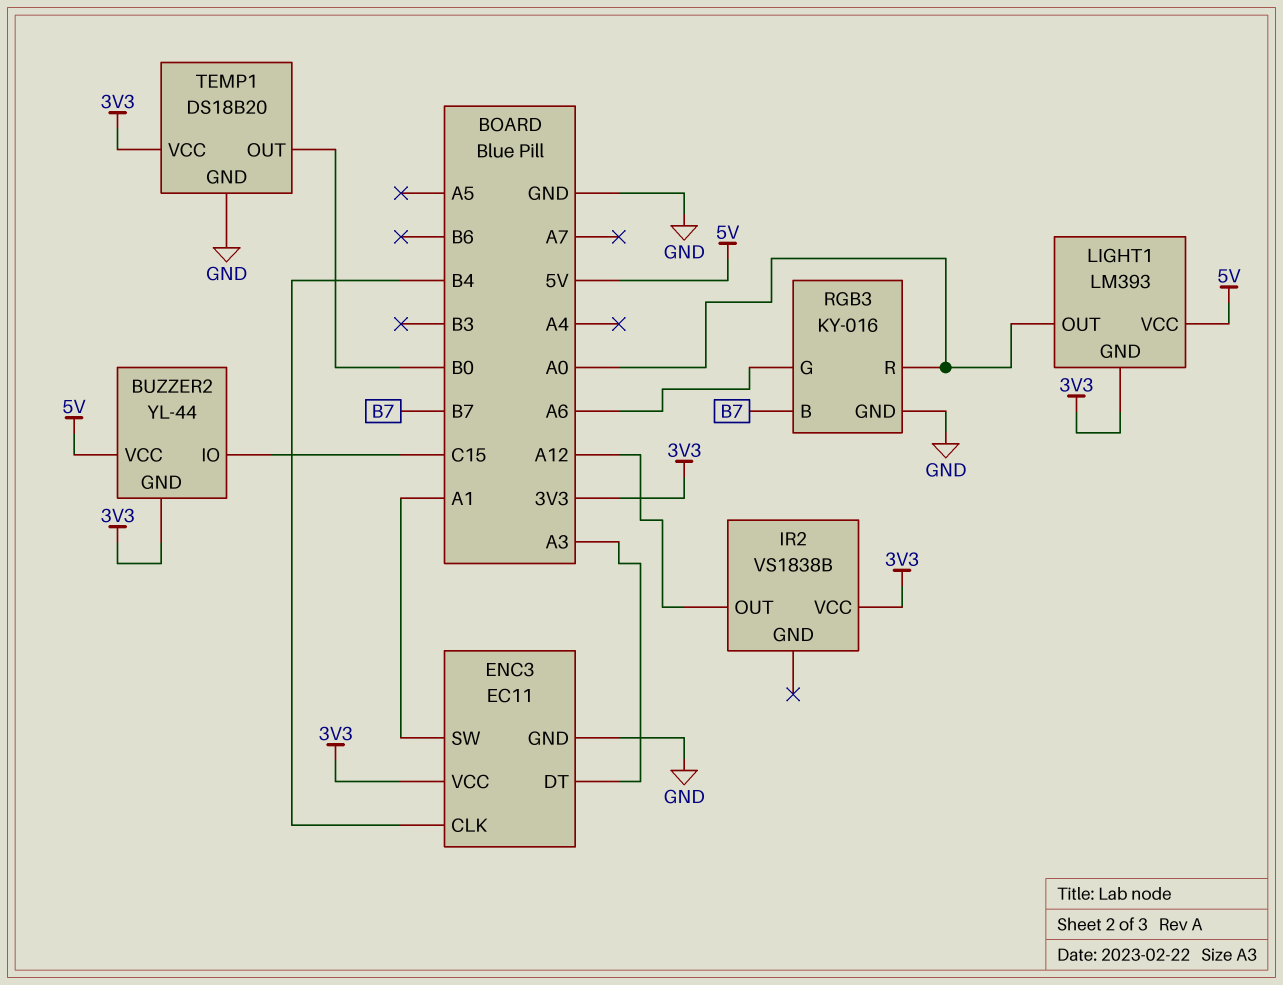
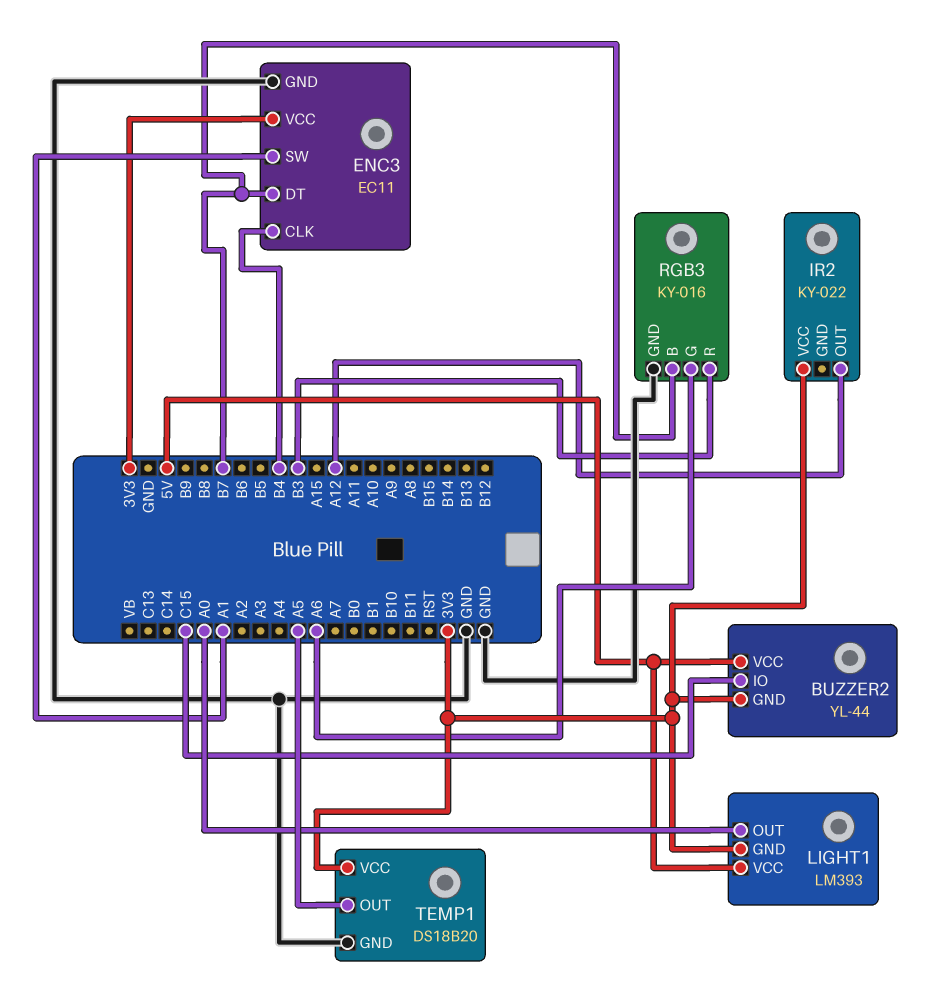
ENC3 pin DT: A3 -> B7
IR2: VS1838B -> KY-022
RGB3 pin R: A0 -> B3
TEMP1 pin OUT: B0 -> A5

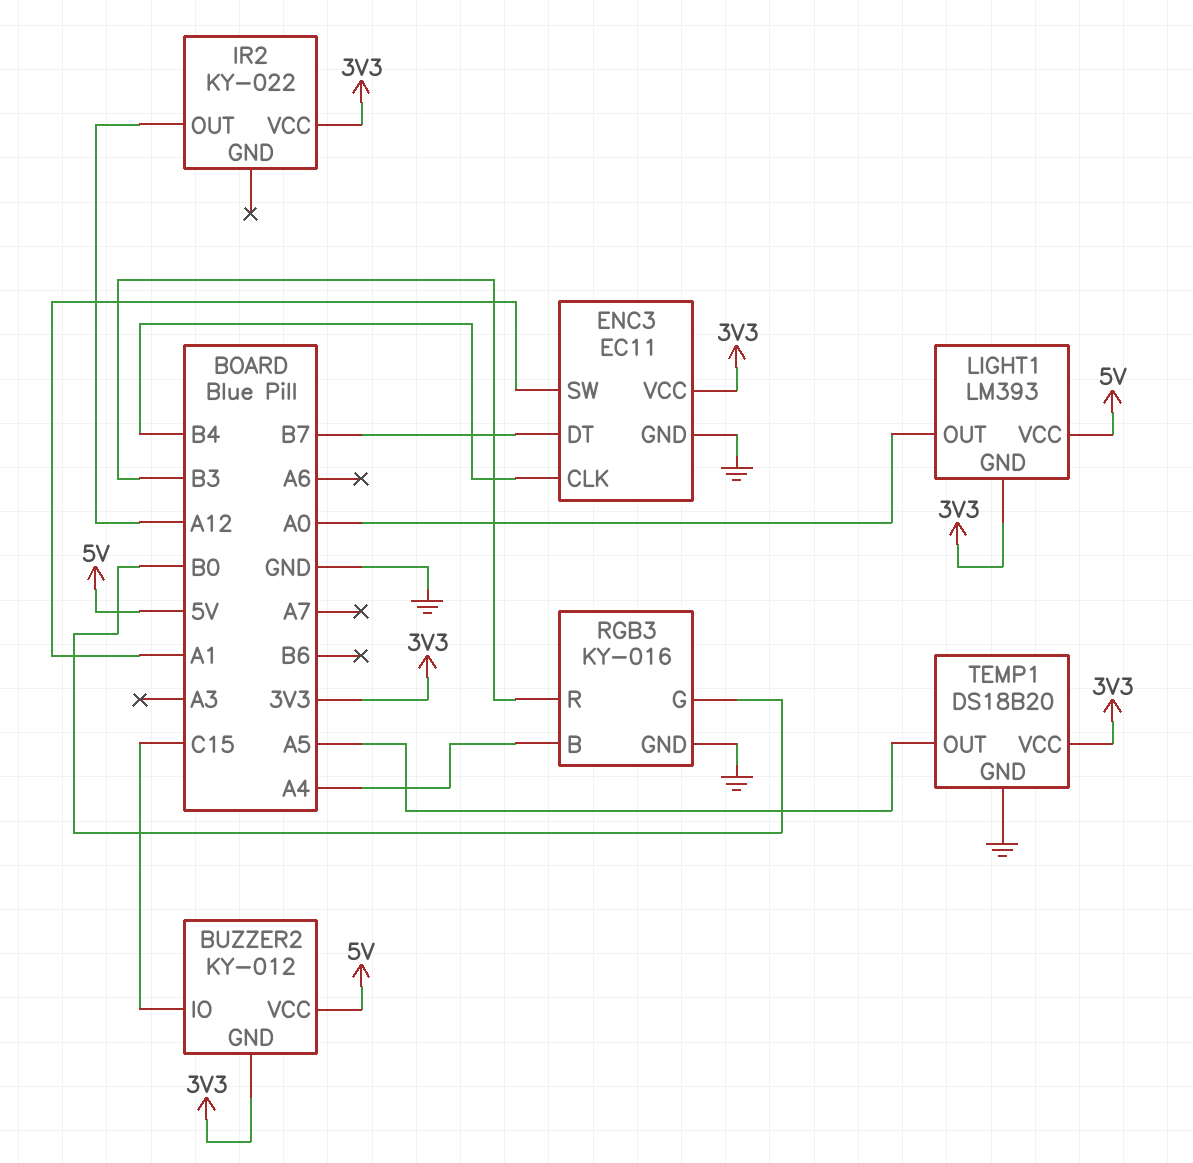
BUZZER2: YL-44 -> KY-012
RGB3 pin B: B7 -> A4
RGB3 pin G: A6 -> B0

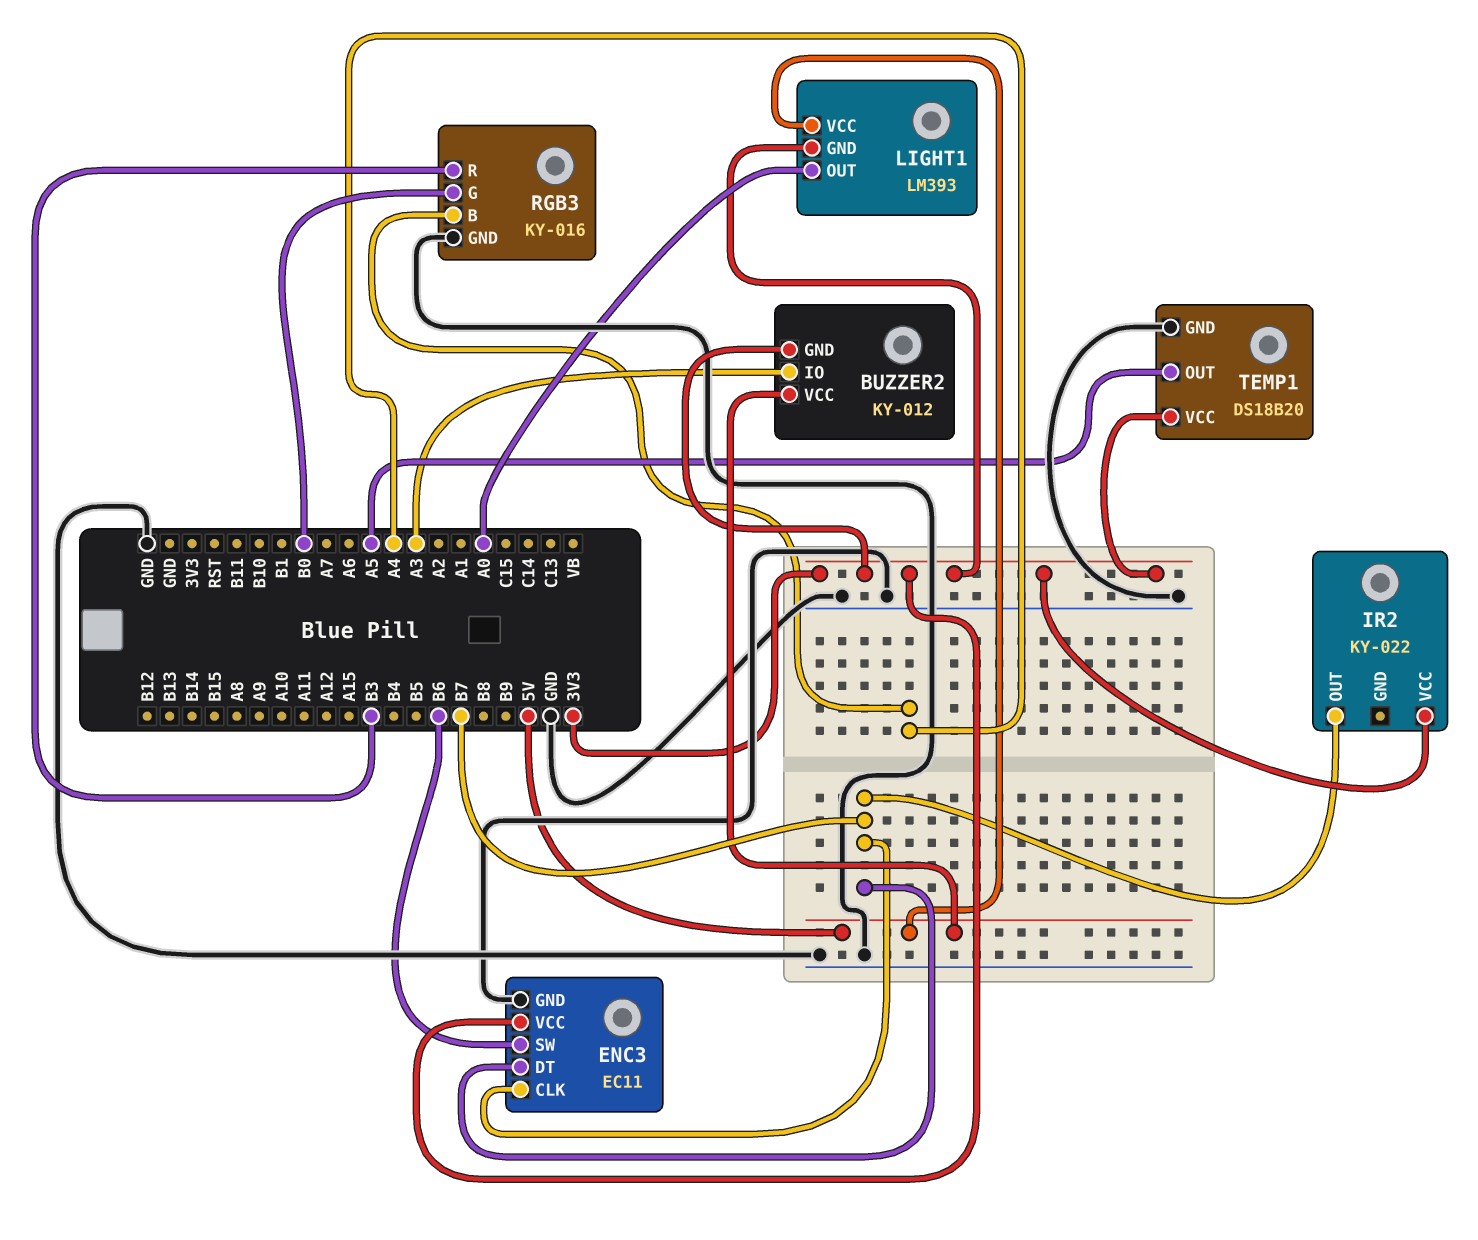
BUZZER2 pin IO: C15 -> A3
ENC3 pin CLK: B4 -> B7
ENC3 pin SW: A1 -> B6
IR2 pin OUT: A12 -> B7

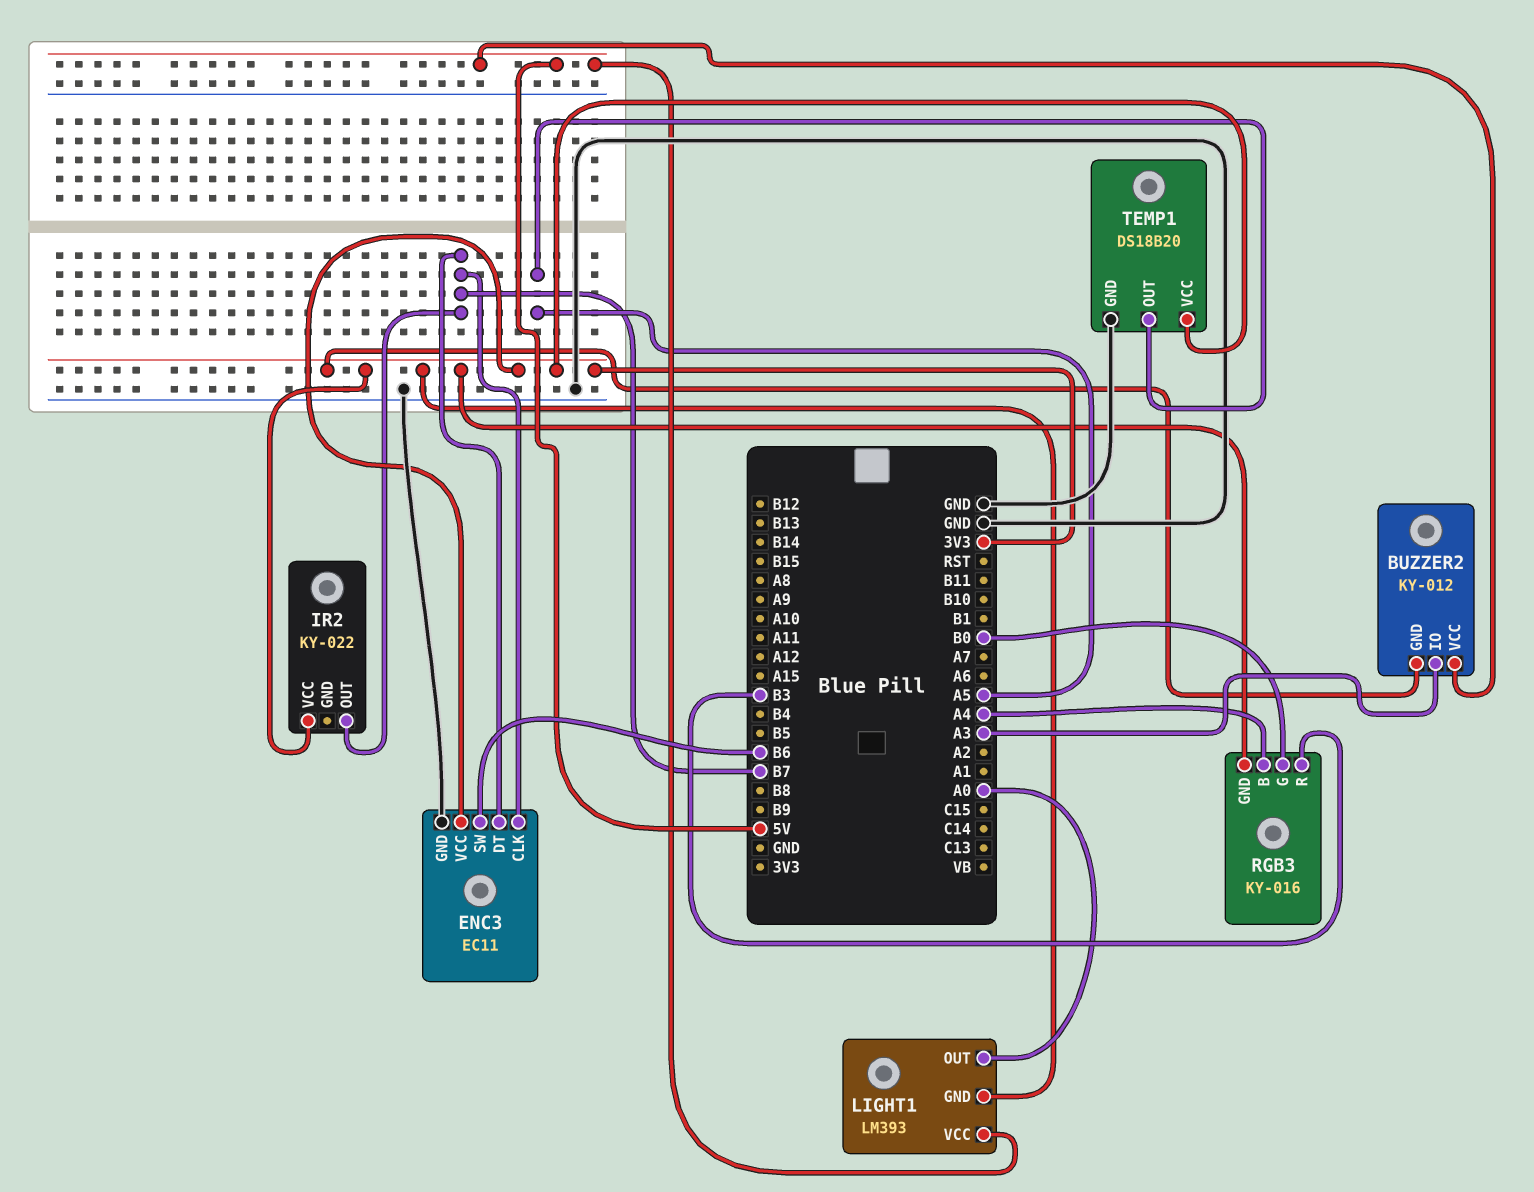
RGB3 pin GND: GND -> 3V3

